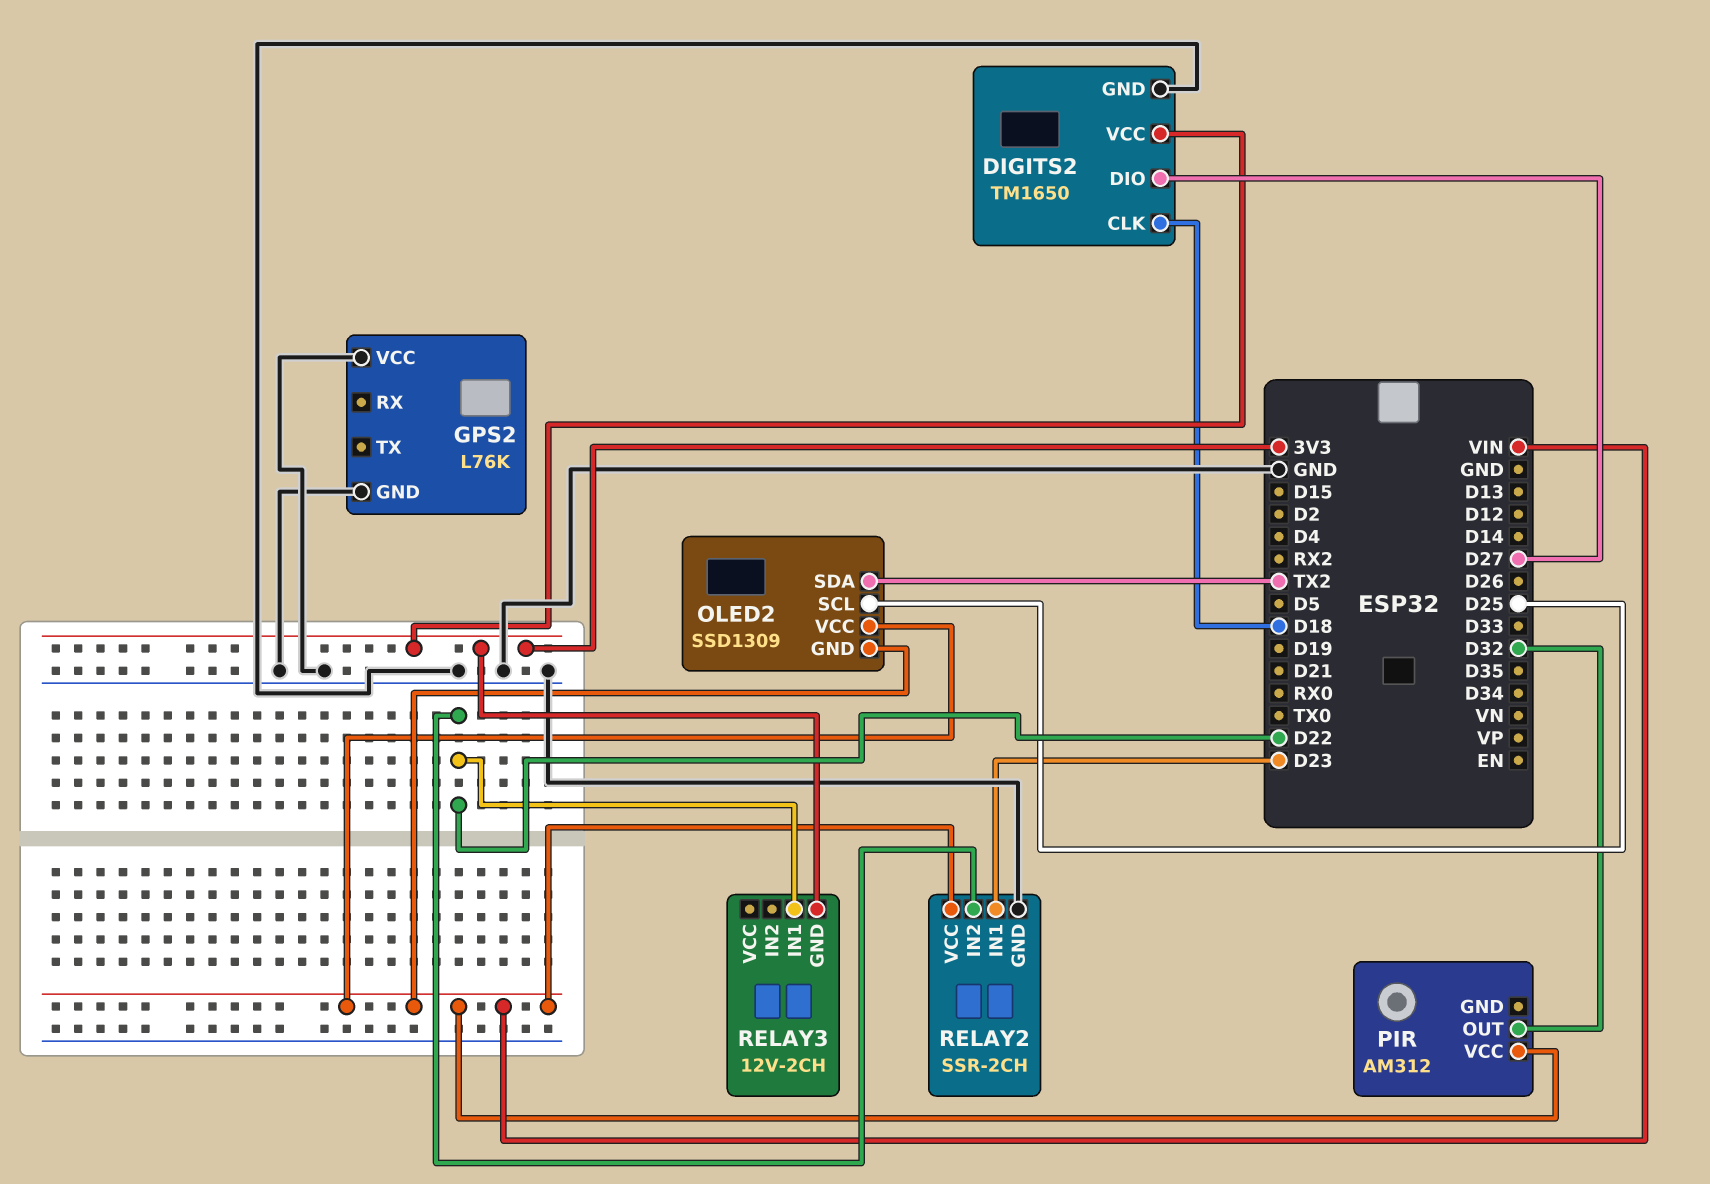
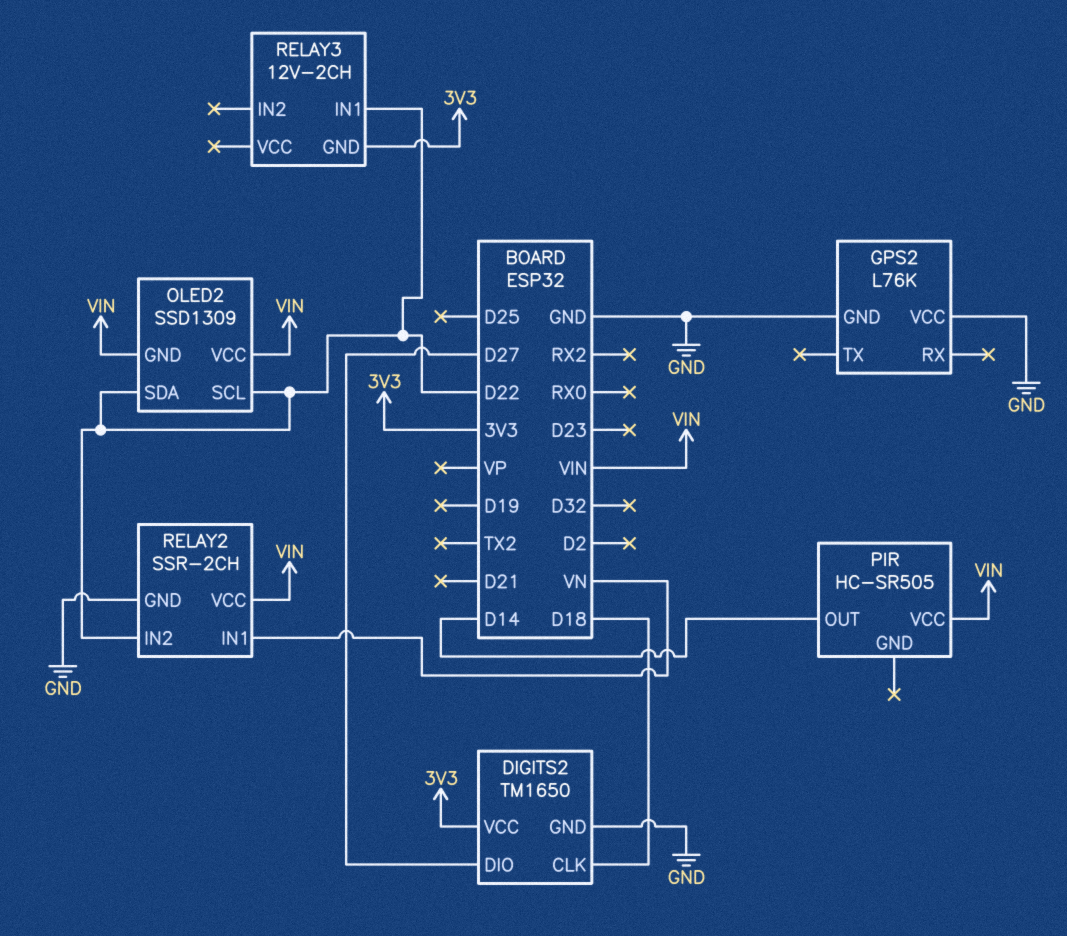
OLED2 pin SCL: D25 -> D22
OLED2 pin SDA: TX2 -> D22
PIR: AM312 -> HC-SR505
PIR pin OUT: D32 -> D14
RELAY2 pin IN1: D23 -> VN

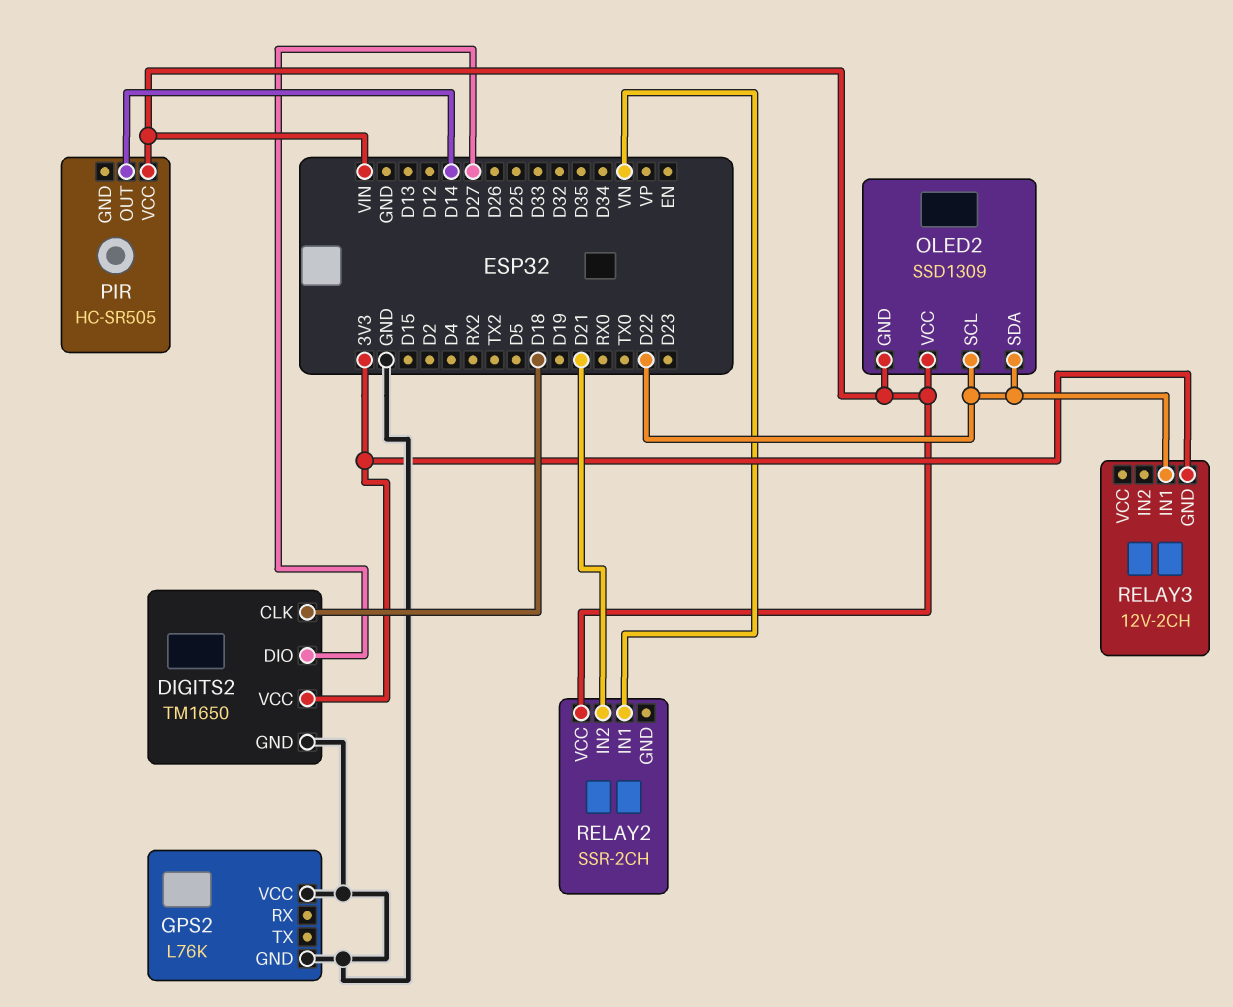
RELAY2 pin GND: GND -> none
RELAY2 pin IN2: D22 -> D21

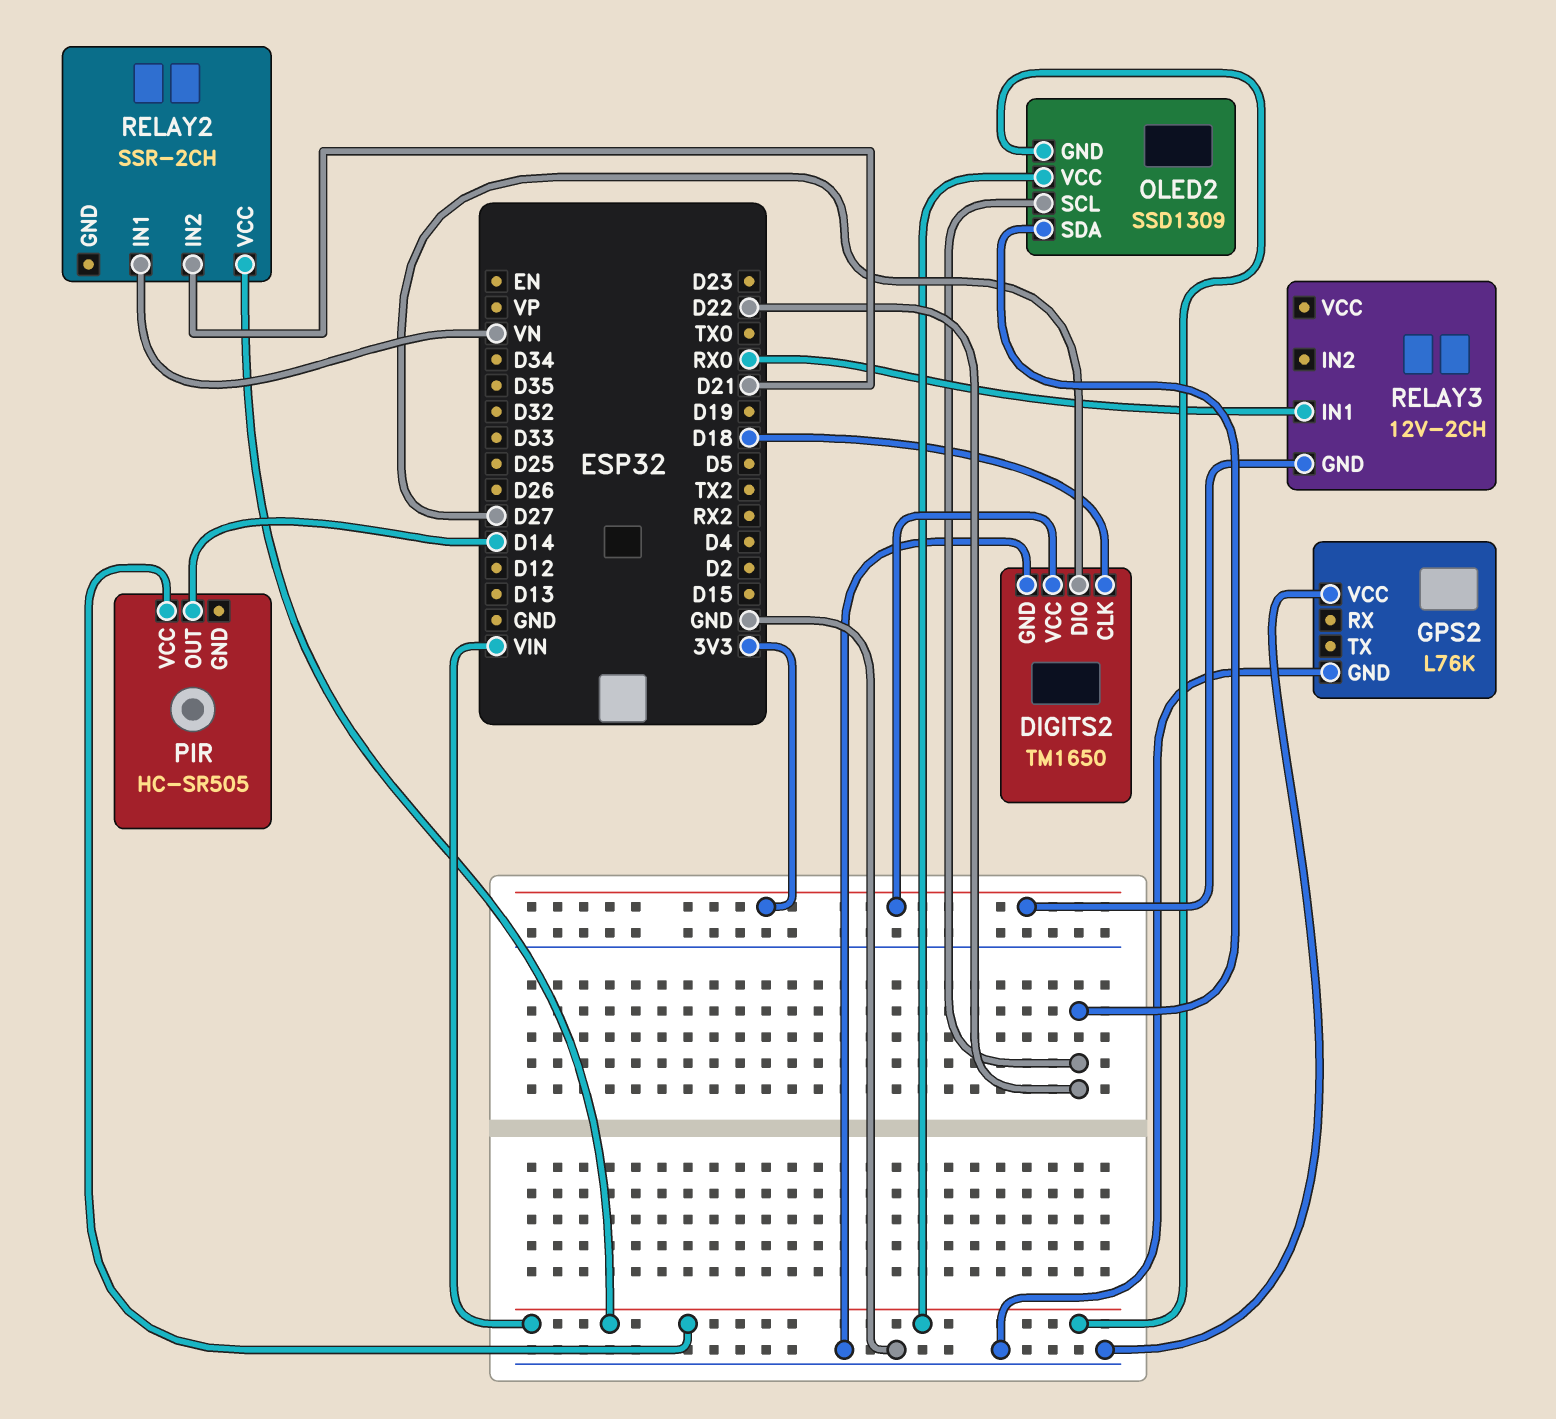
RELAY3 pin IN1: D22 -> RX0

